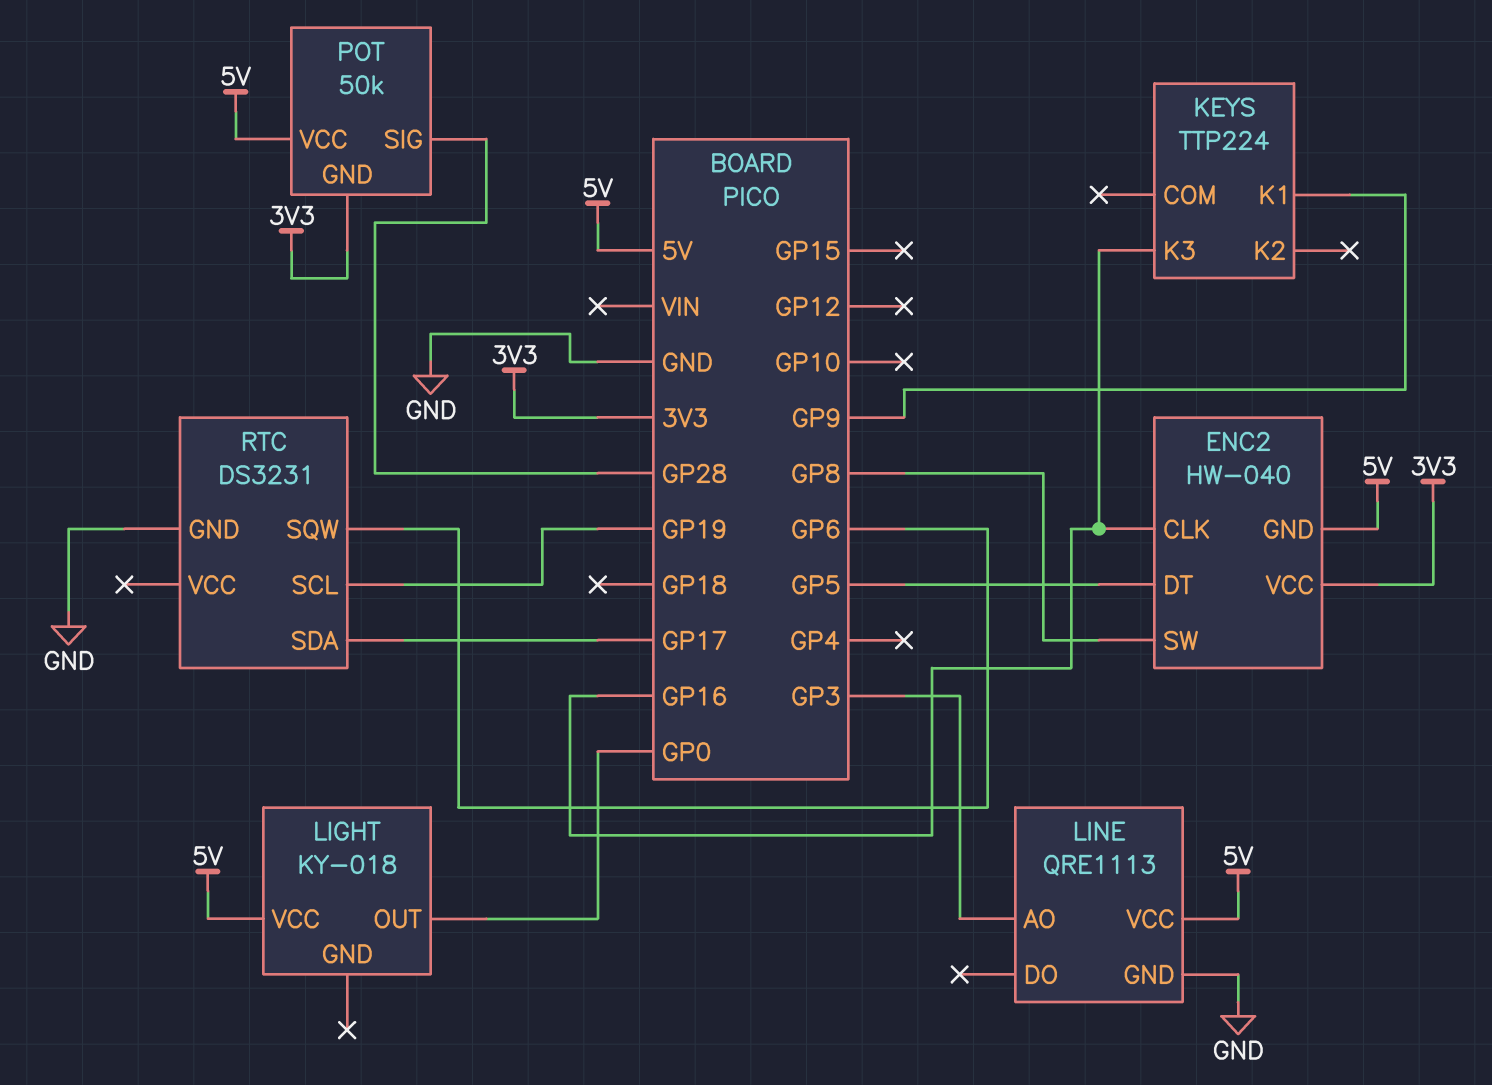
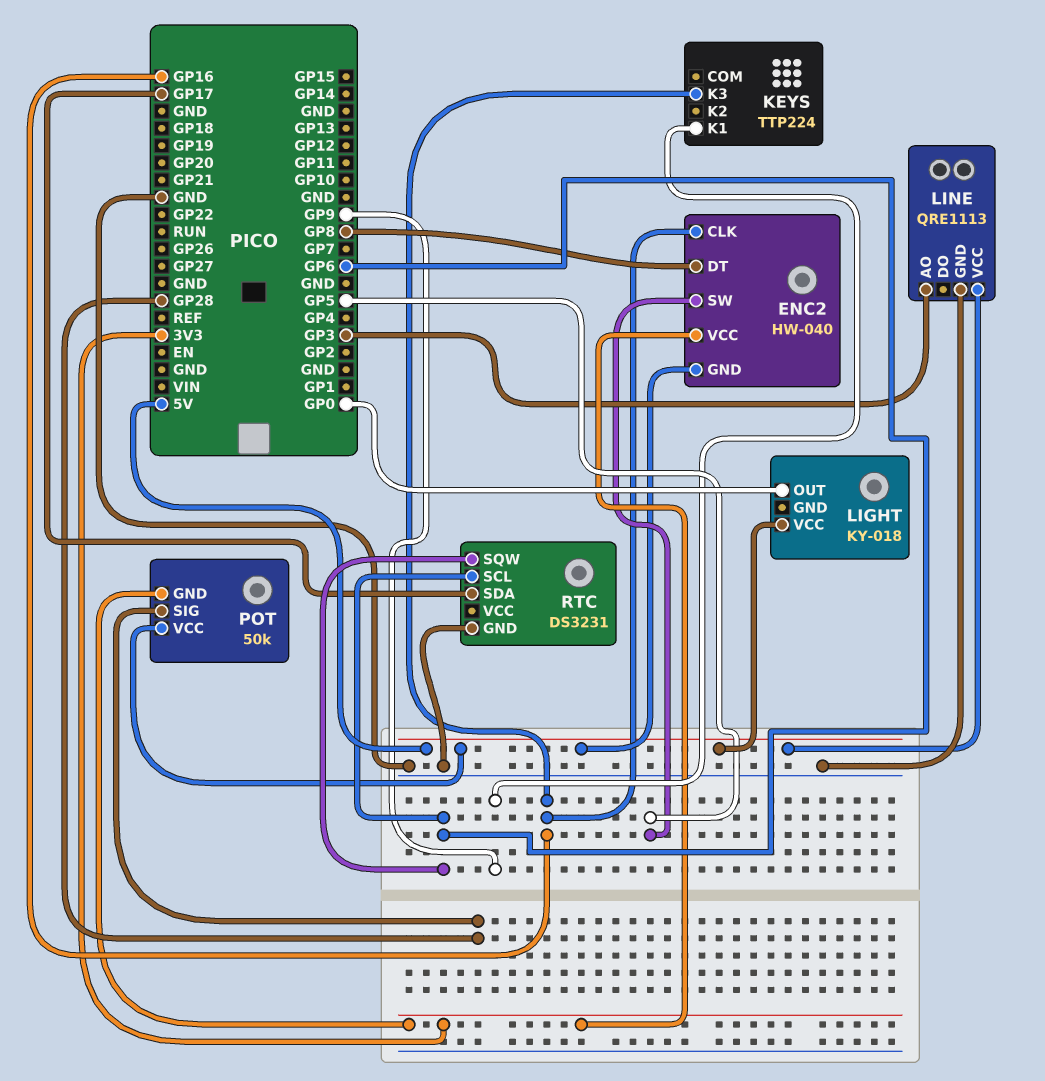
ENC2 pin DT: GP5 -> GP8
ENC2 pin SW: GP8 -> GP5
RTC pin SCL: GP19 -> GP6

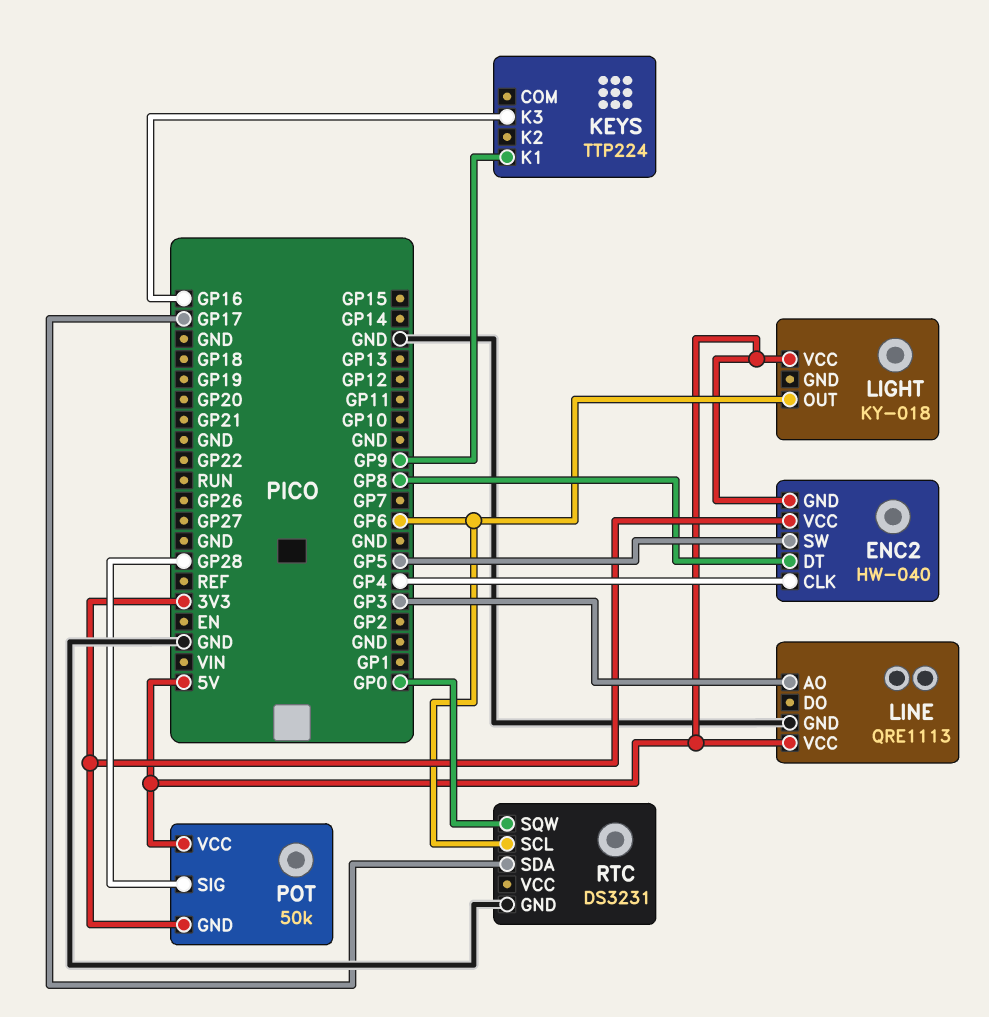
ENC2 pin CLK: GP16 -> GP4
LIGHT pin OUT: GP0 -> GP6
RTC pin SQW: GP6 -> GP0

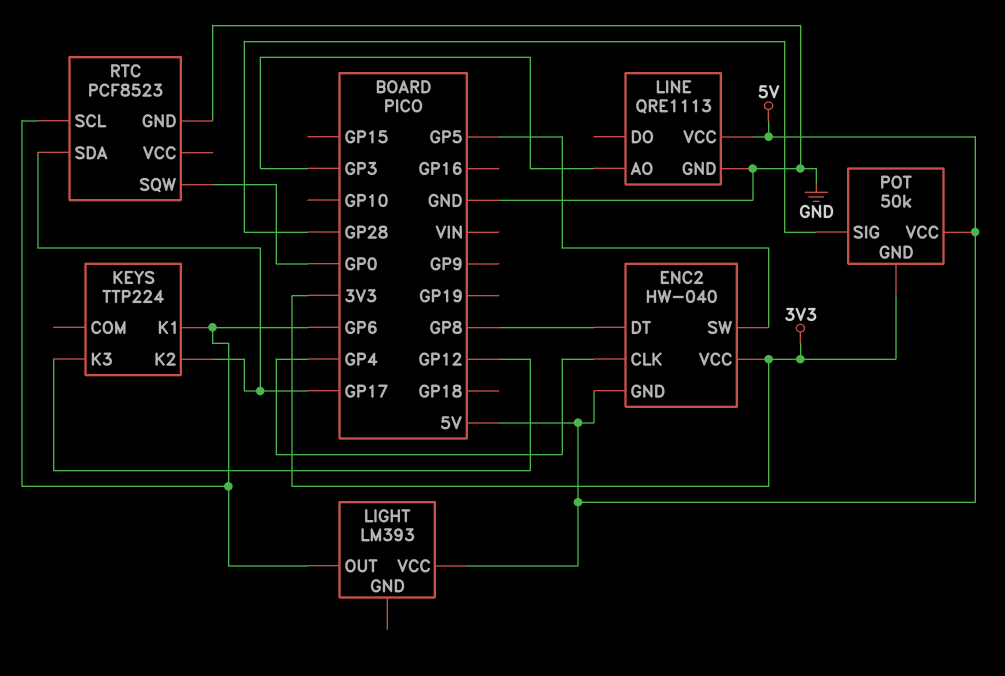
KEYS pin K1: GP9 -> GP6
KEYS pin K2: none -> GP17
KEYS pin K3: GP16 -> GP12
LIGHT: KY-018 -> LM393
RTC: DS3231 -> PCF8523

